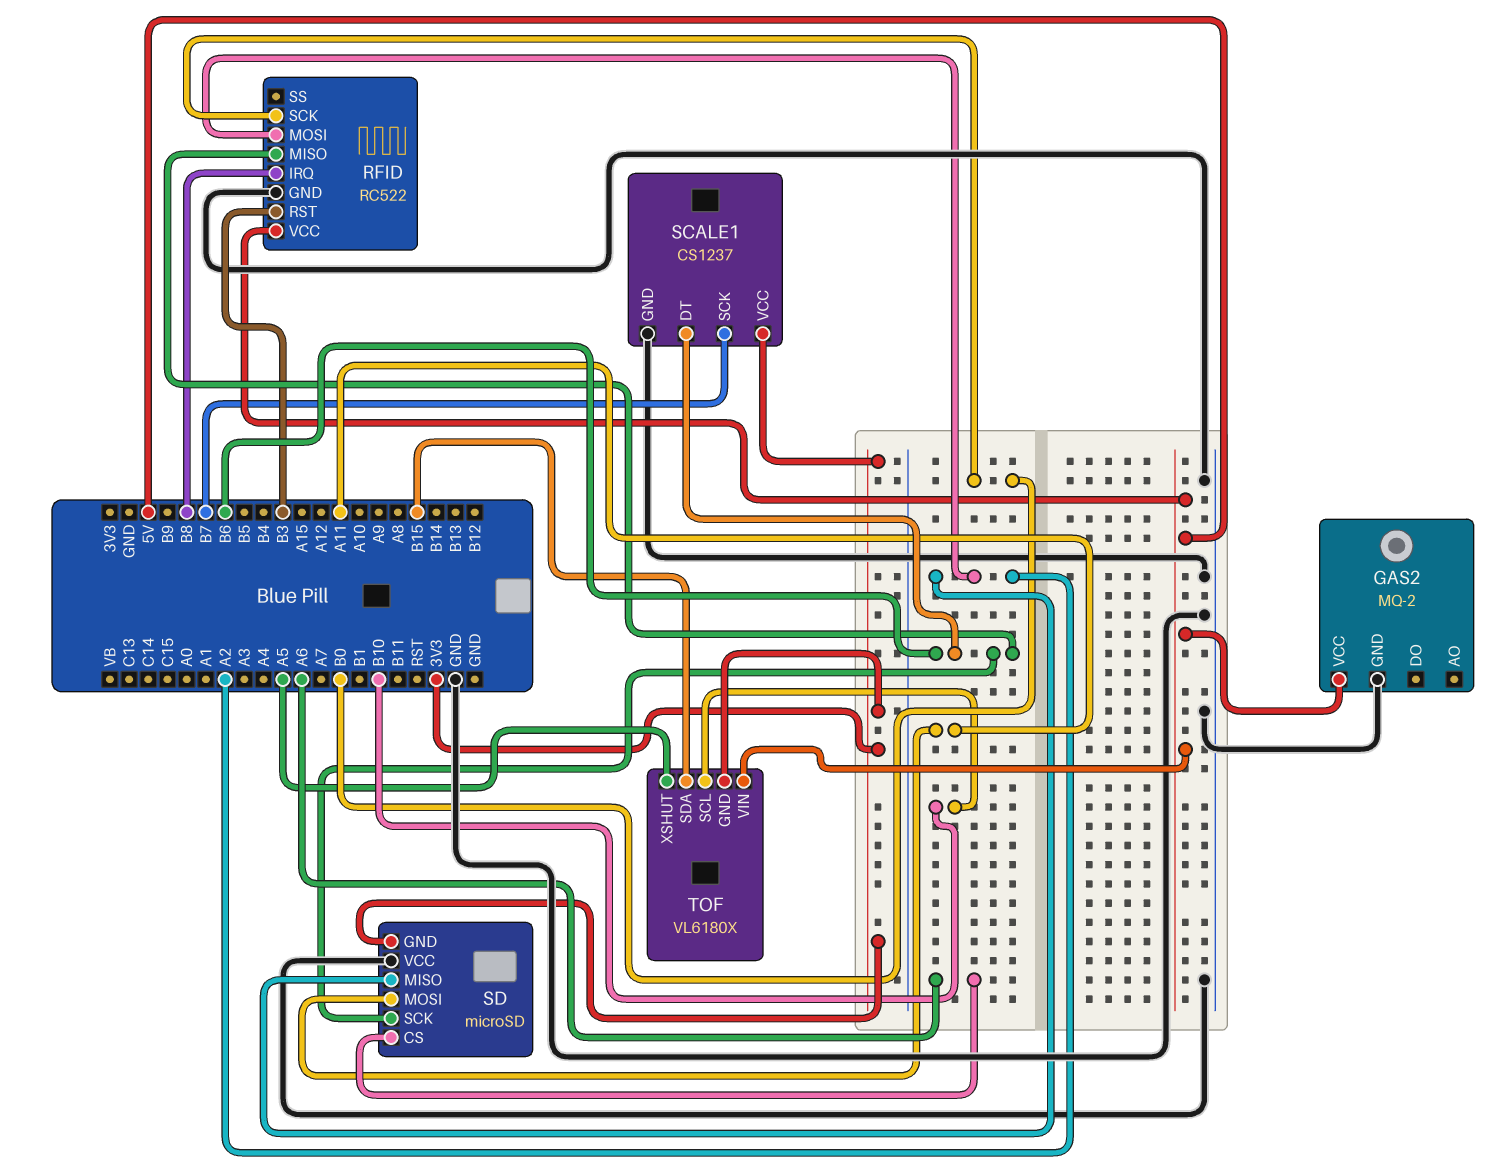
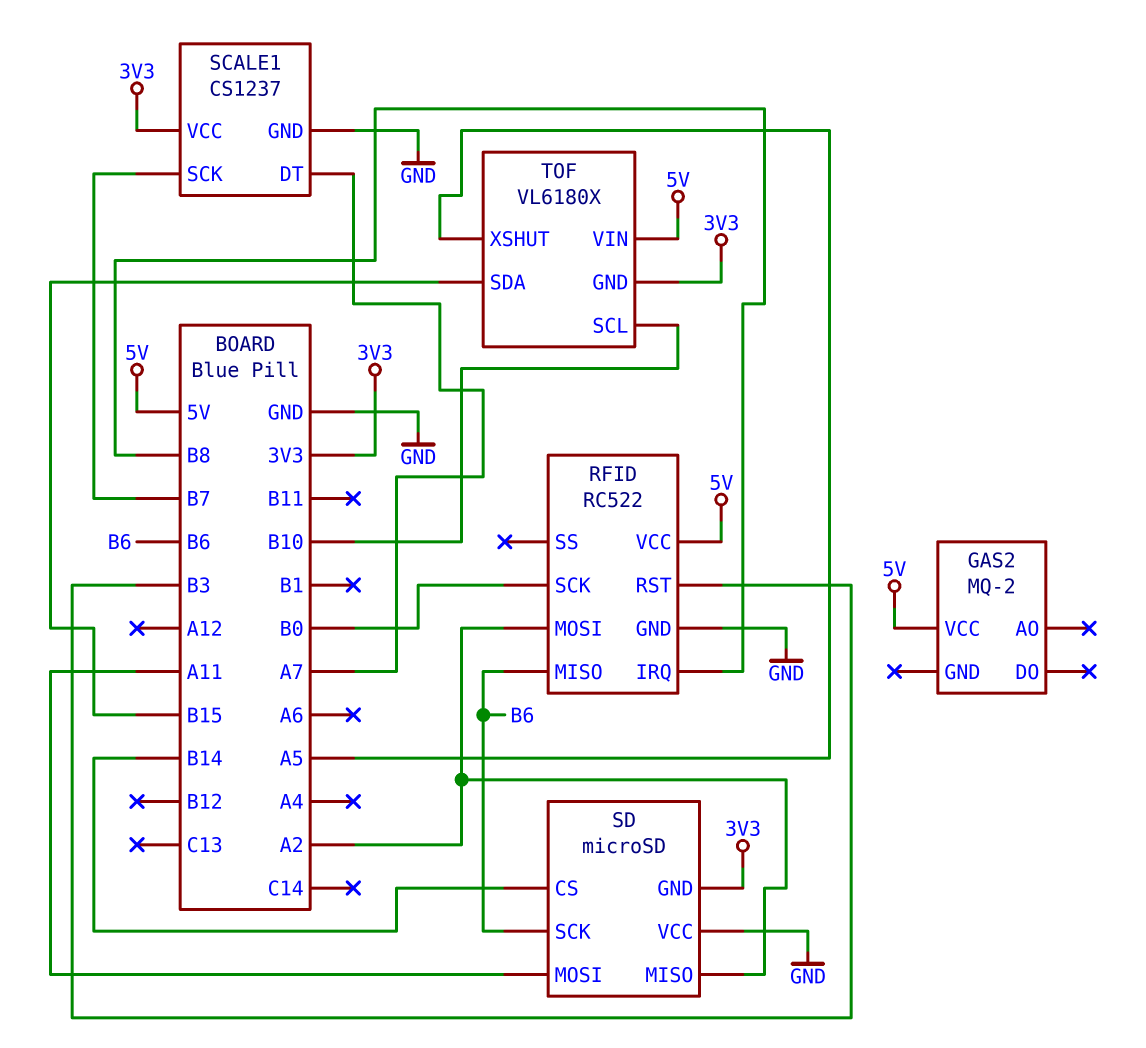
GAS2 pin GND: GND -> none
SCALE1 pin DT: B6 -> A7
SD pin CS: A6 -> B14

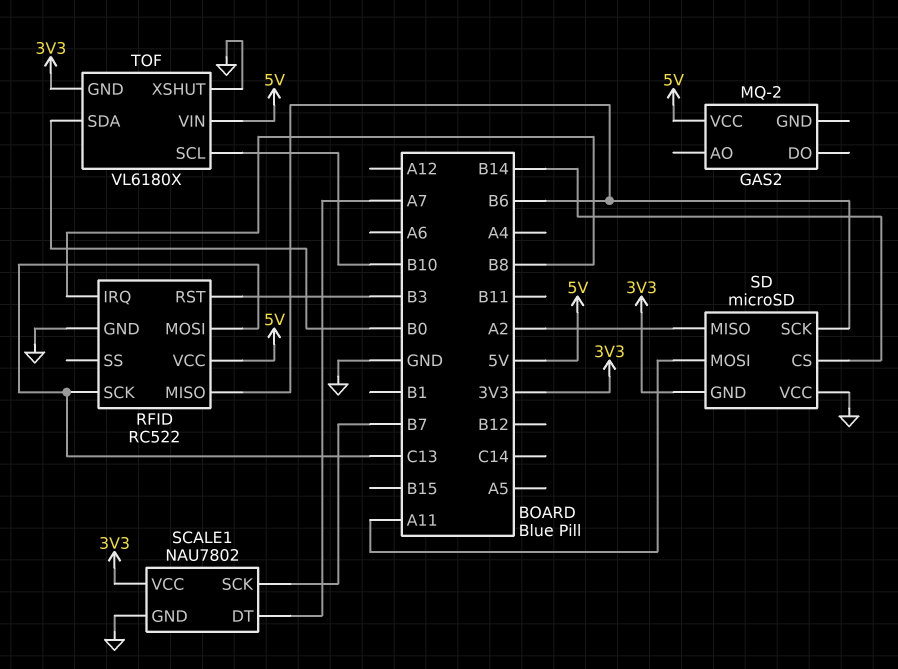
RFID pin MOSI: A2 -> C13
RFID pin SCK: B0 -> C13
SCALE1: CS1237 -> NAU7802
TOF pin SDA: B15 -> B0
TOF pin XSHUT: A5 -> GND

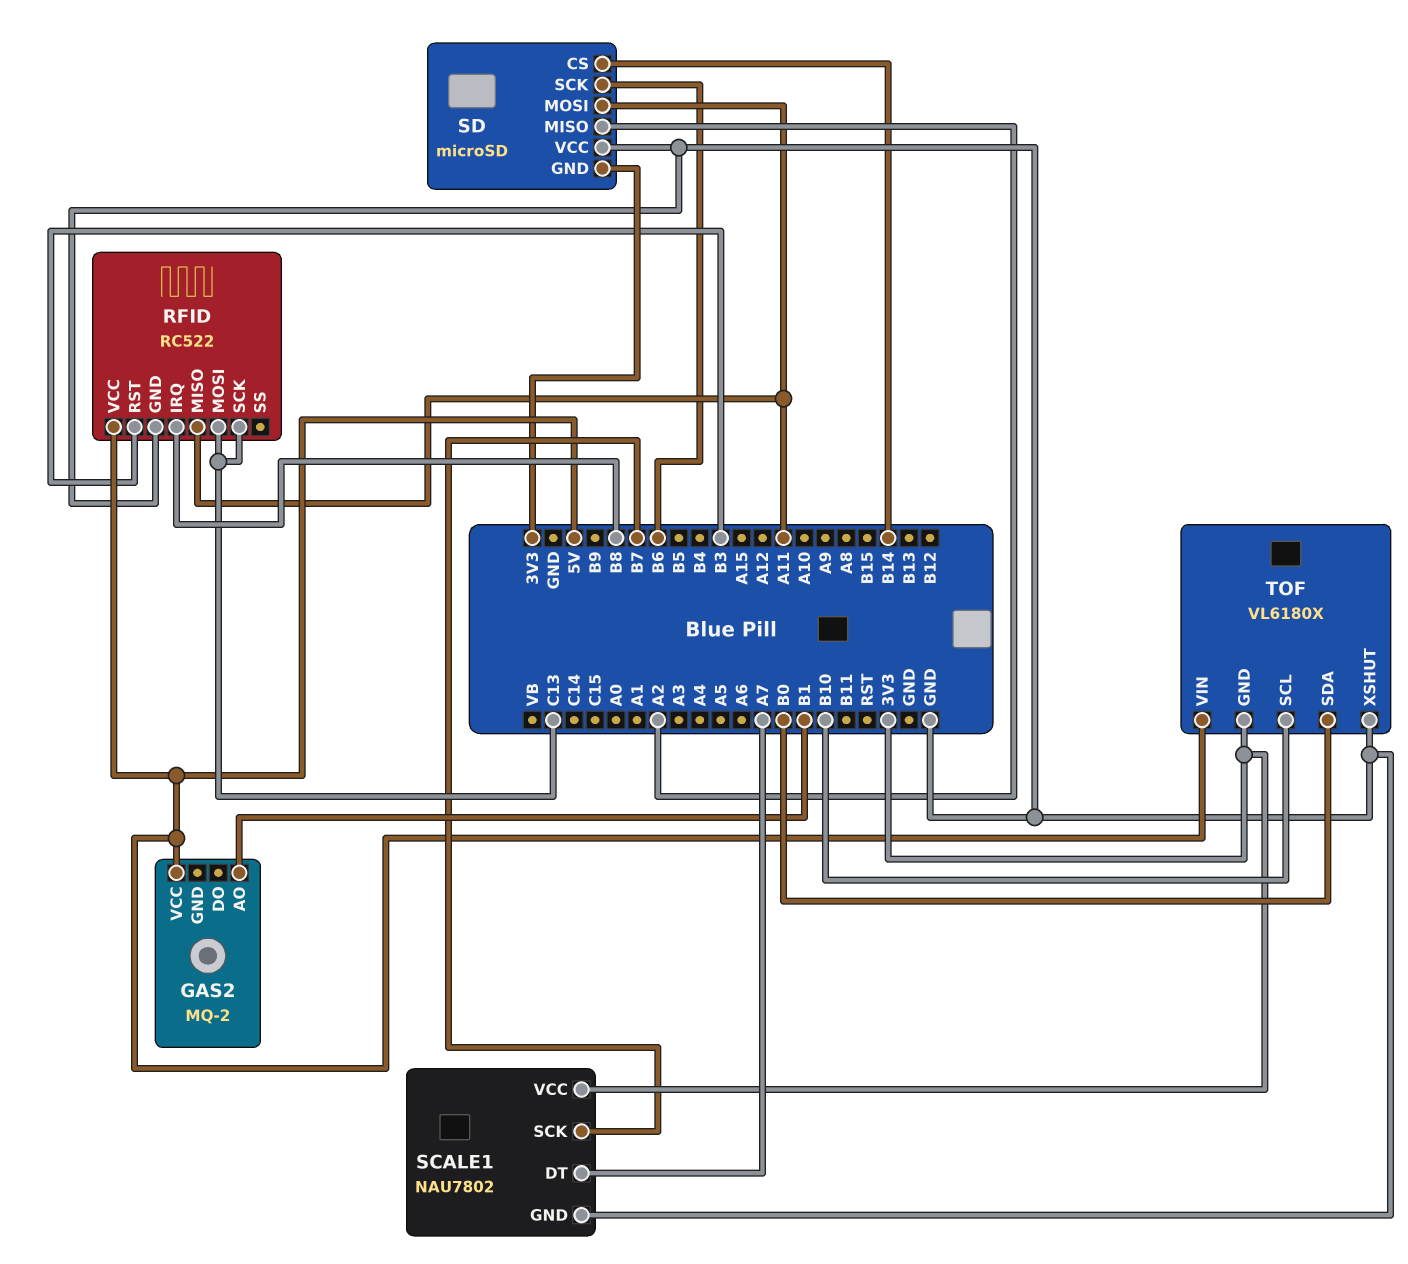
GAS2 pin AO: none -> B1
RFID pin MISO: B6 -> A11

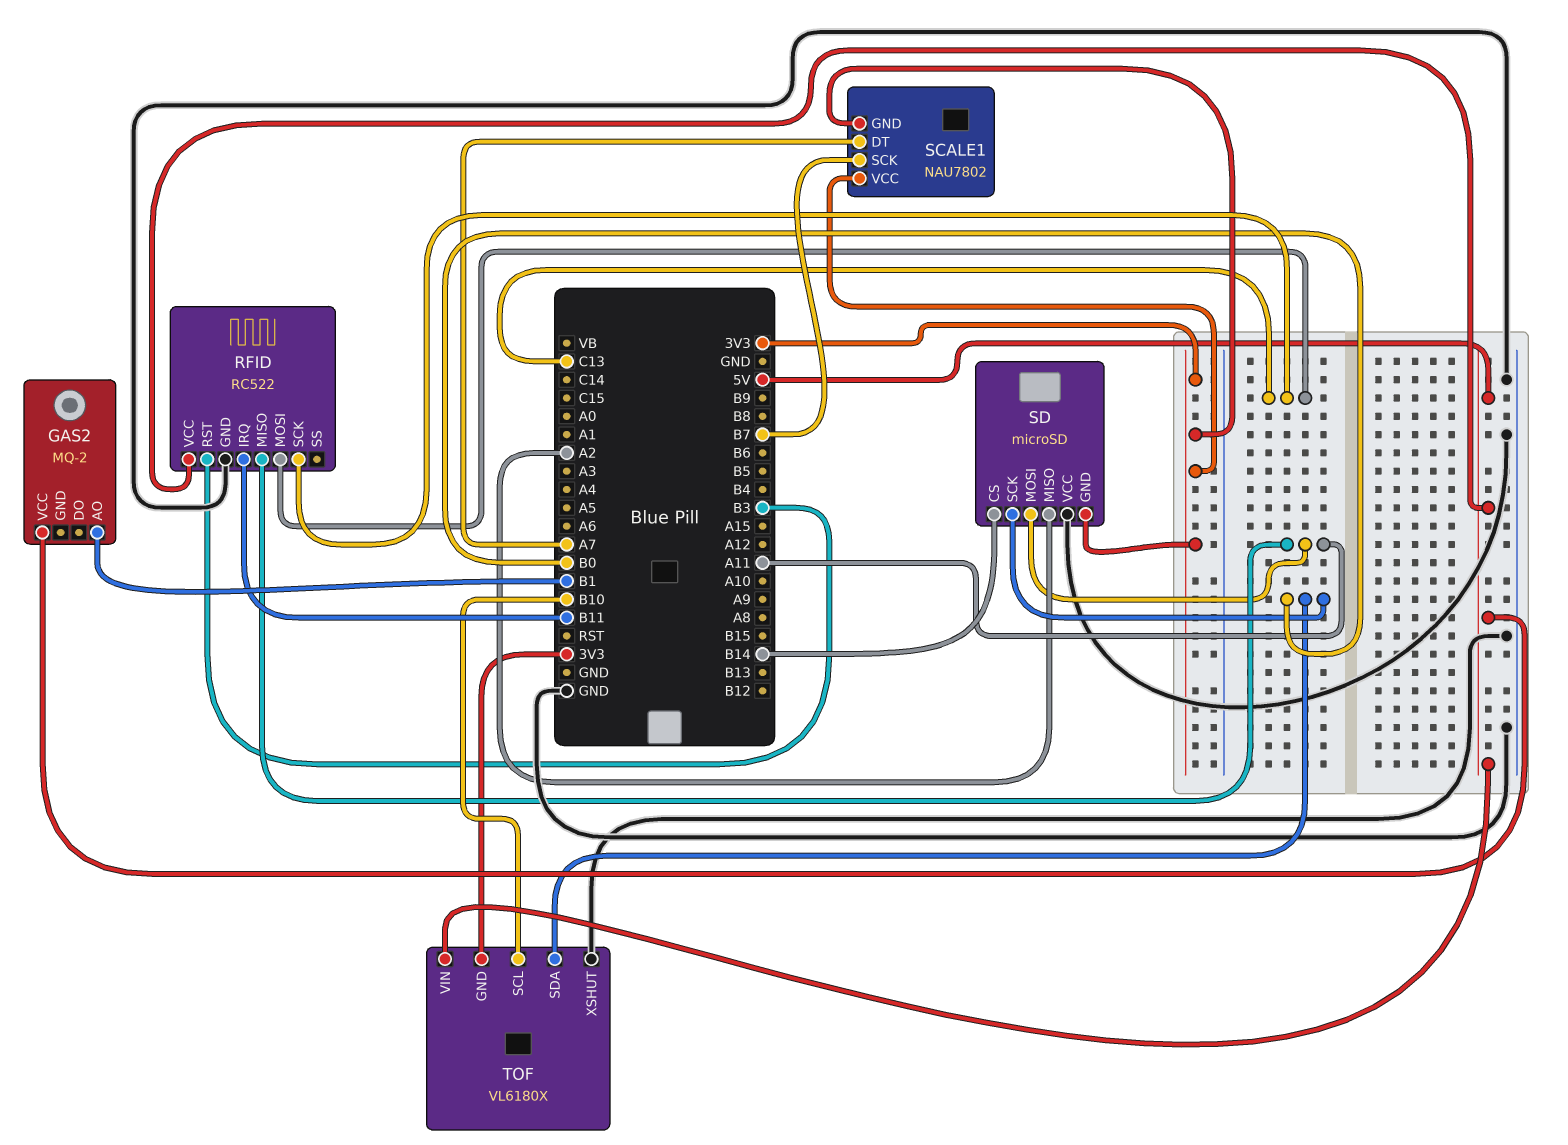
RFID pin IRQ: B8 -> B11
SCALE1 pin GND: GND -> 3V3
SD pin SCK: B6 -> B0

